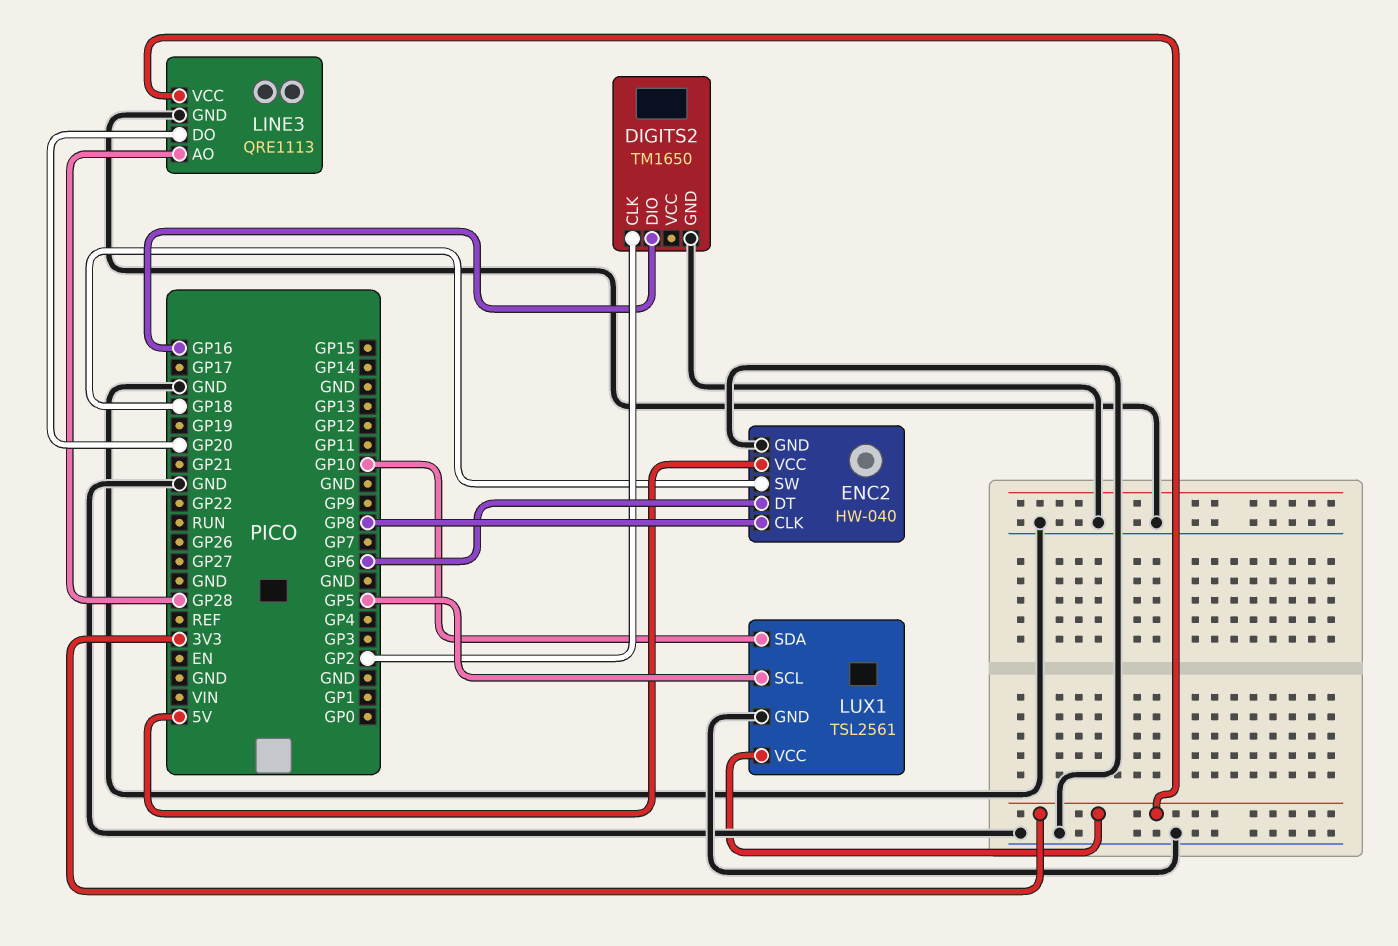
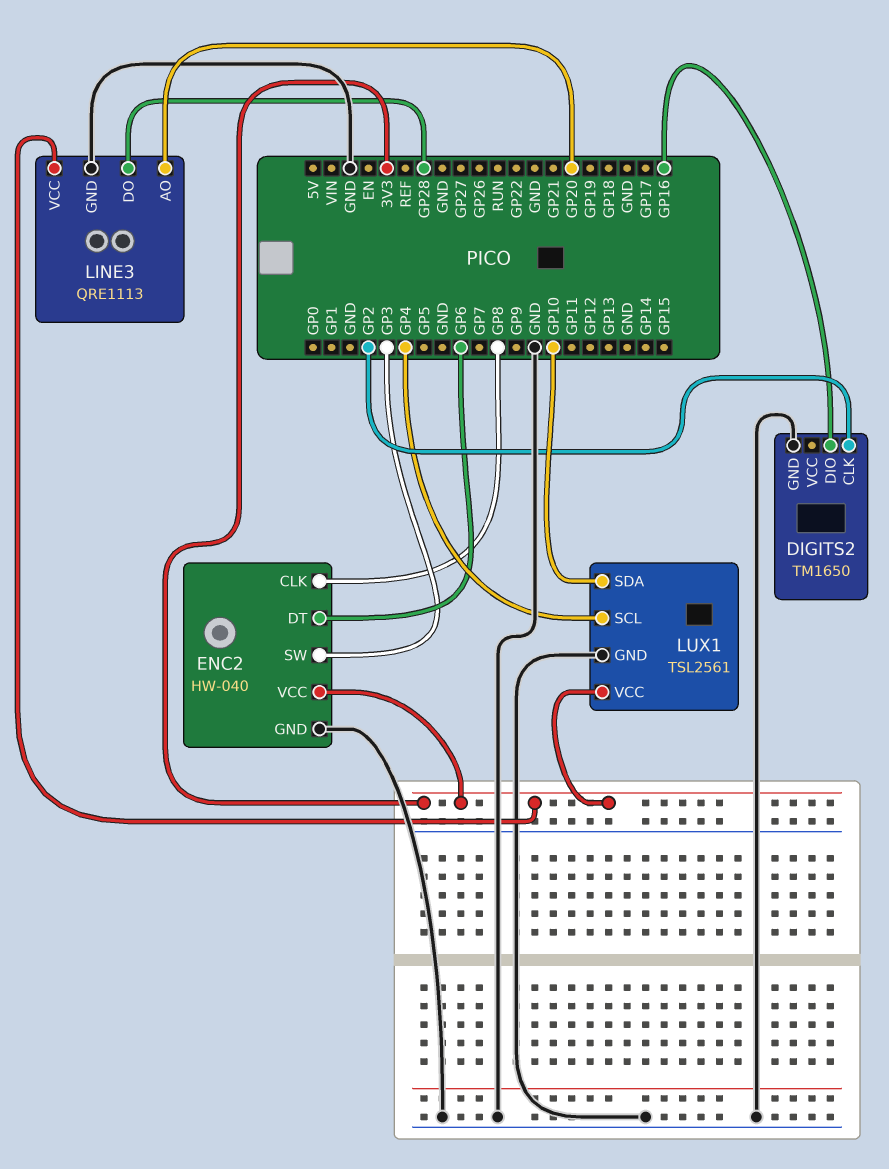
ENC2 pin SW: GP18 -> GP3
ENC2 pin VCC: 5V -> 3V3
LINE3 pin AO: GP28 -> GP20
LINE3 pin DO: GP20 -> GP28
LUX1 pin SCL: GP5 -> GP4

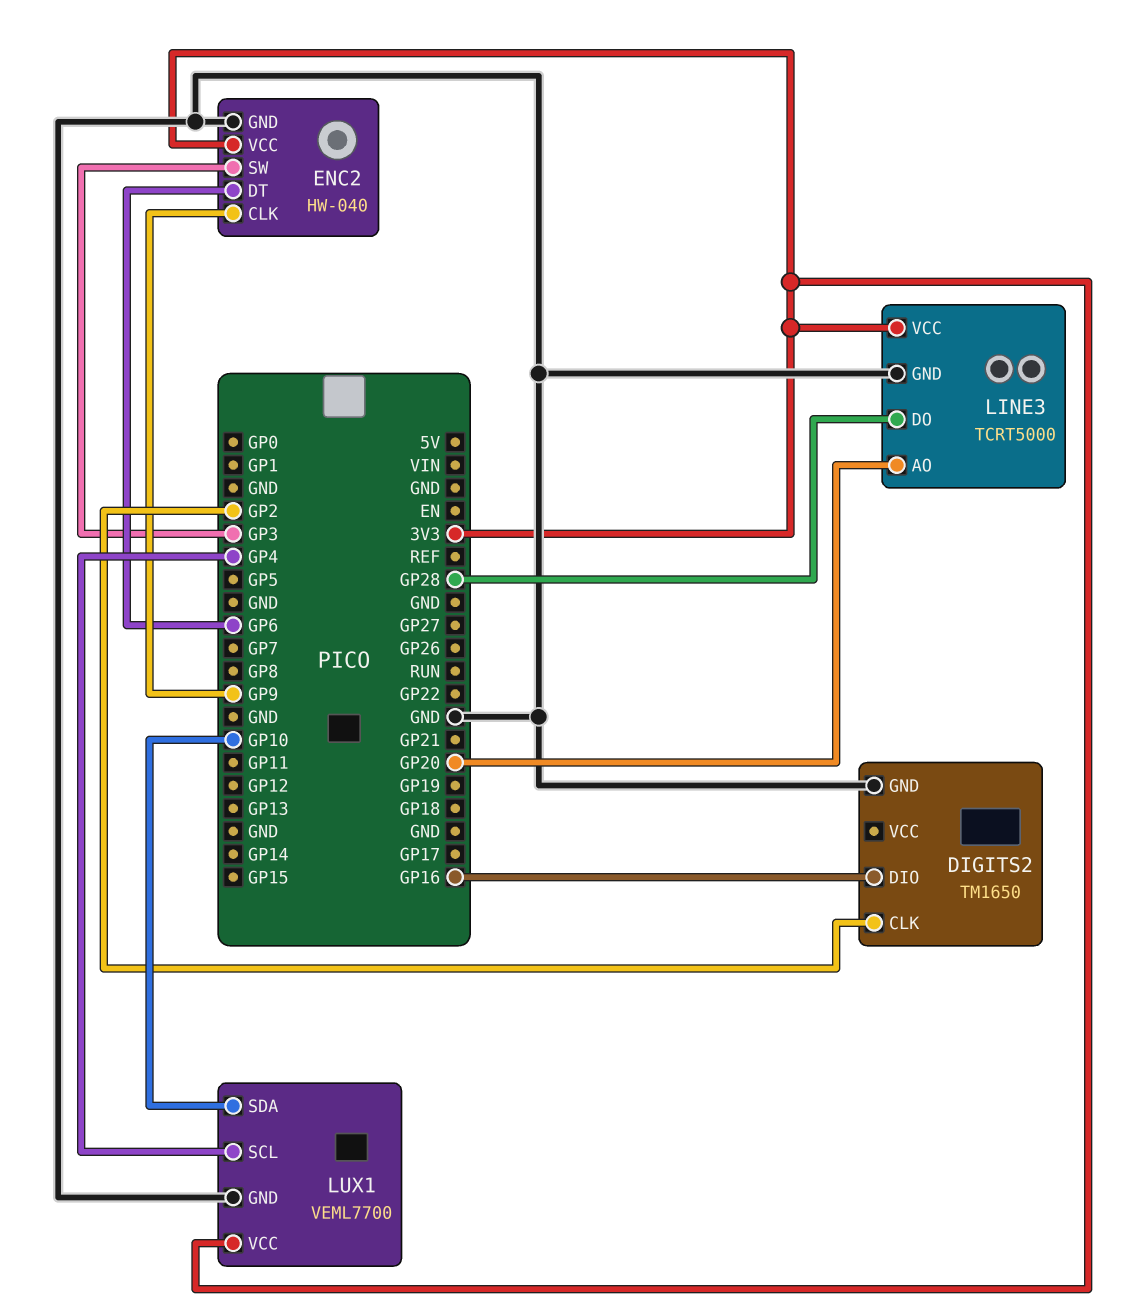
ENC2 pin CLK: GP8 -> GP9
LINE3: QRE1113 -> TCRT5000
LUX1: TSL2561 -> VEML7700

